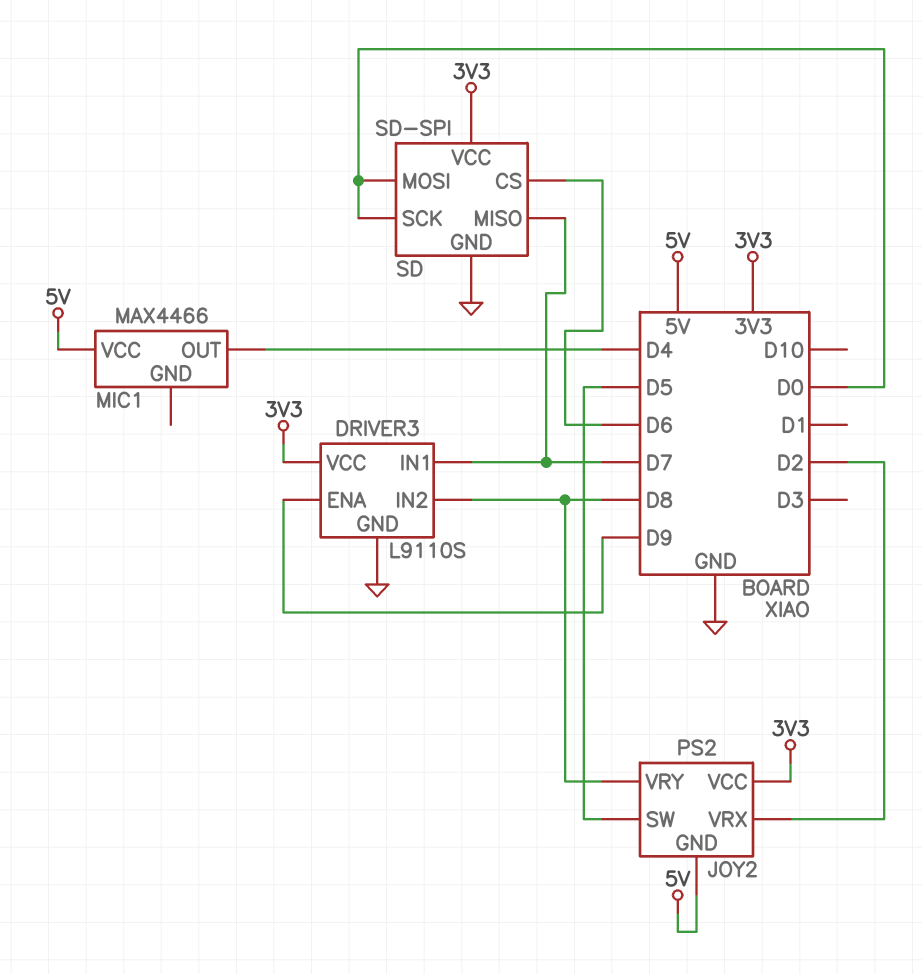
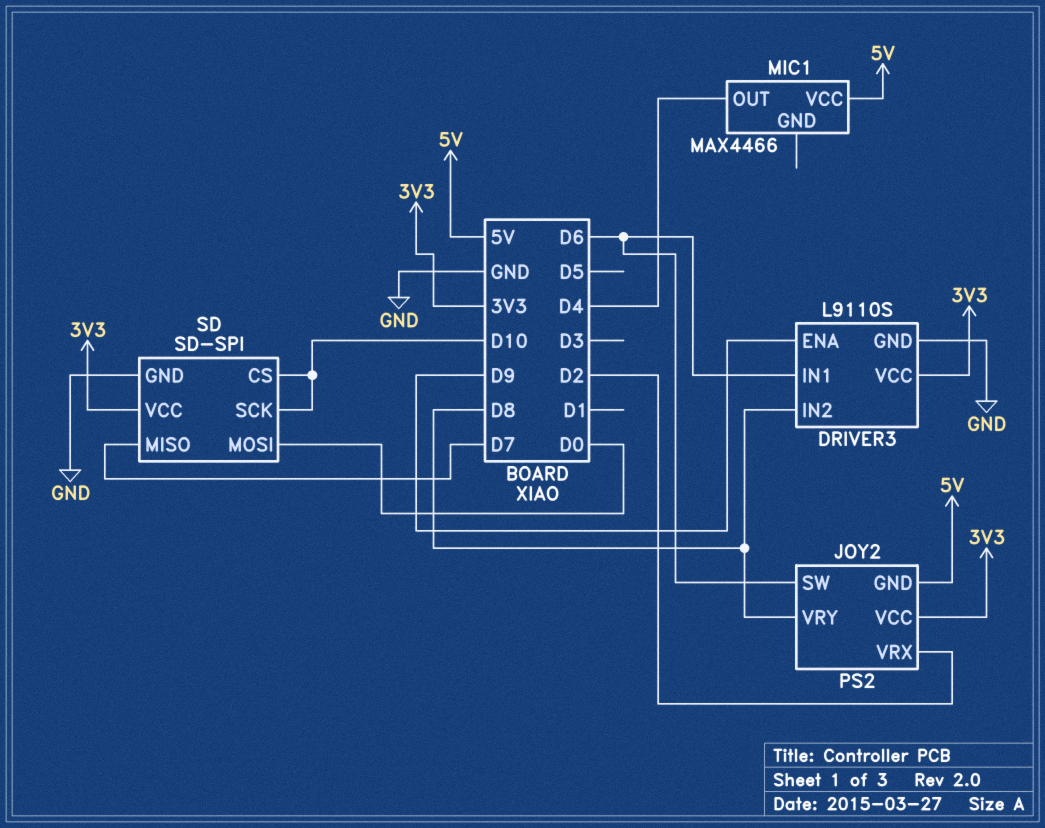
DRIVER3 pin IN1: D7 -> D6
JOY2 pin SW: D5 -> D6
SD pin CS: D6 -> D10
SD pin SCK: D0 -> D10

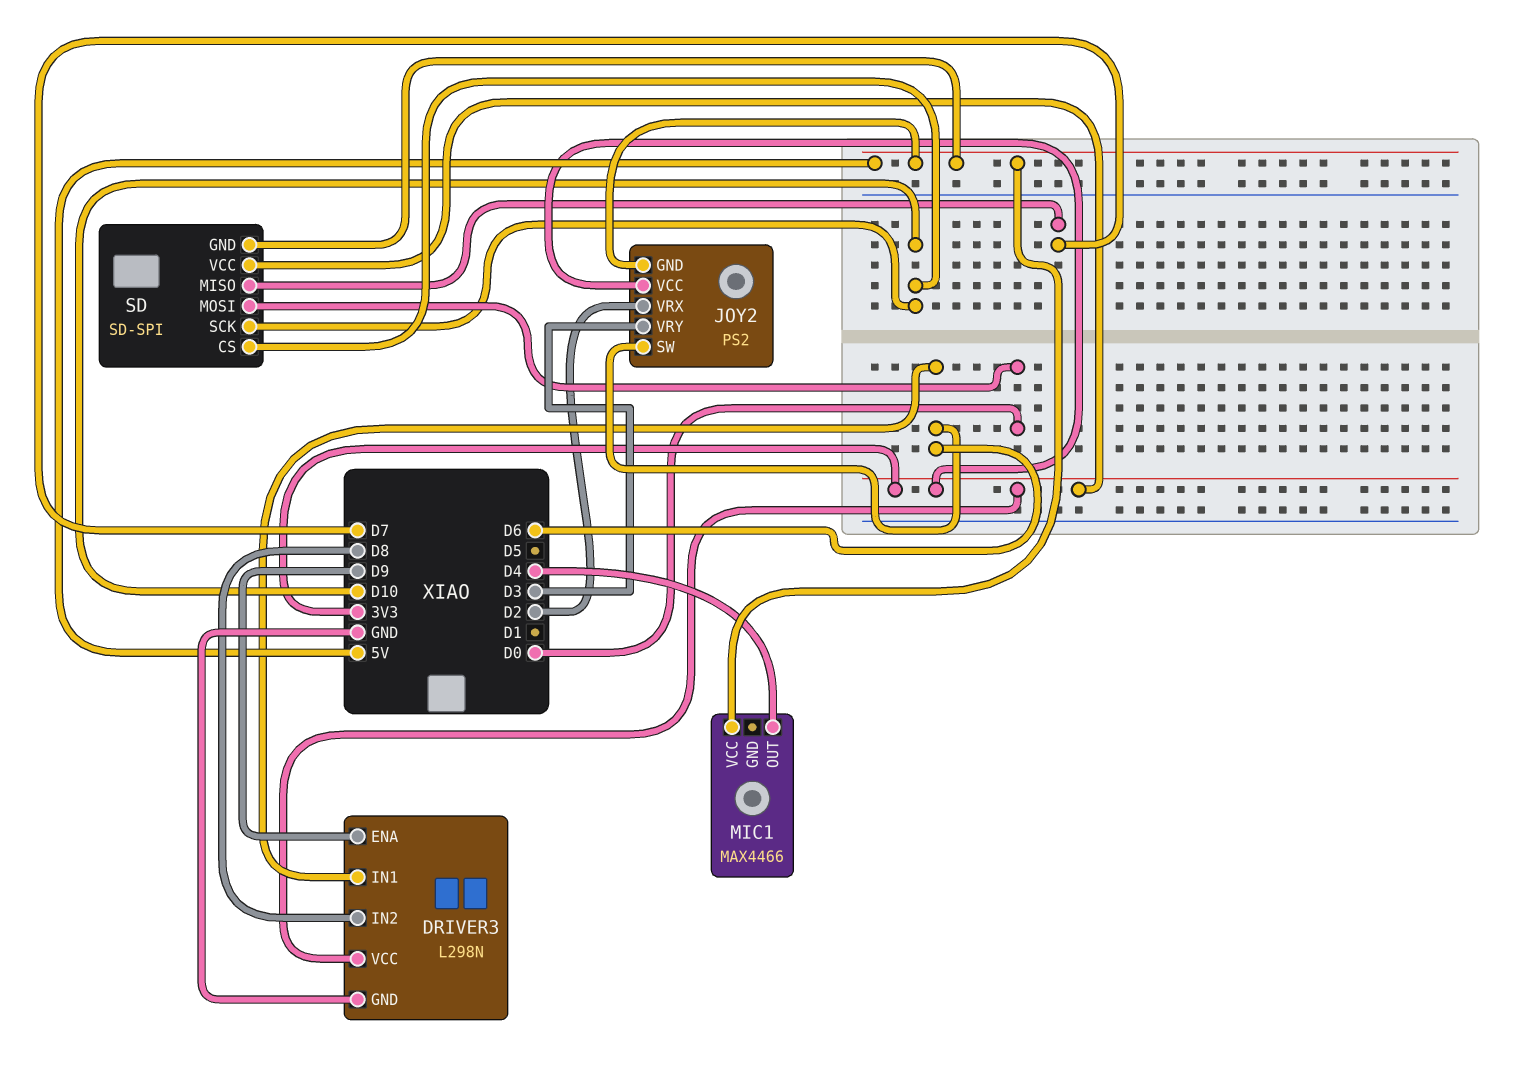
DRIVER3: L9110S -> L298N
JOY2 pin VRY: D8 -> D3
SD pin GND: GND -> 5V

